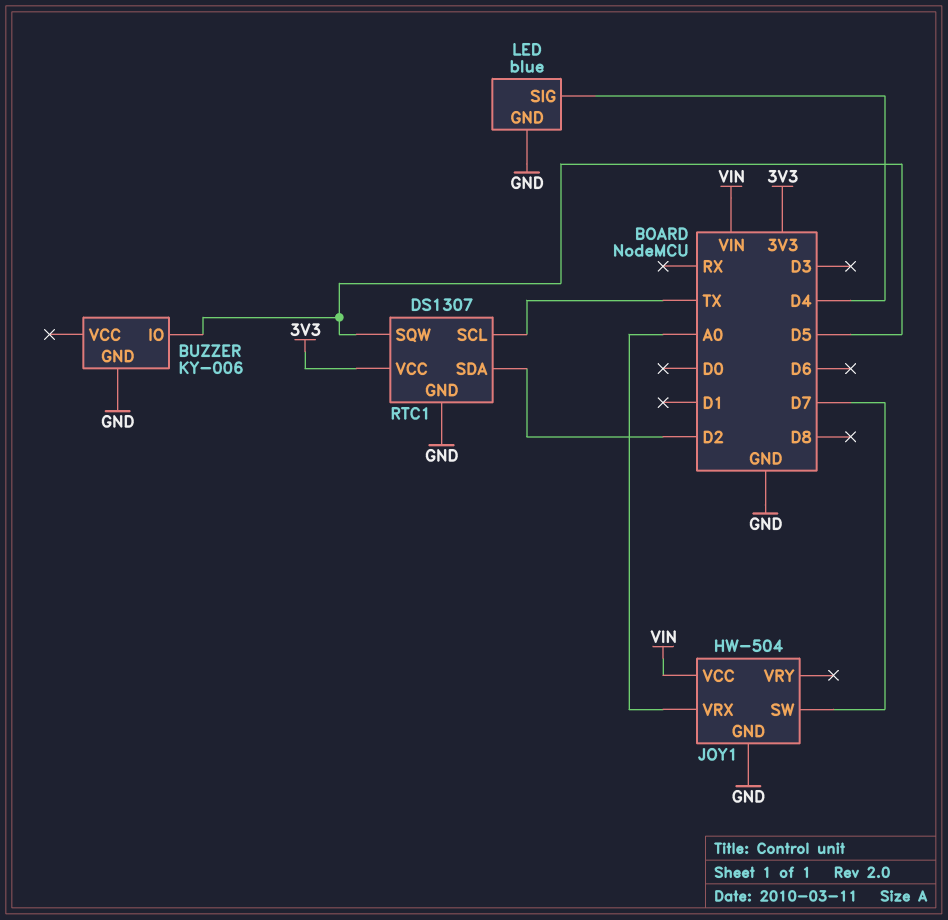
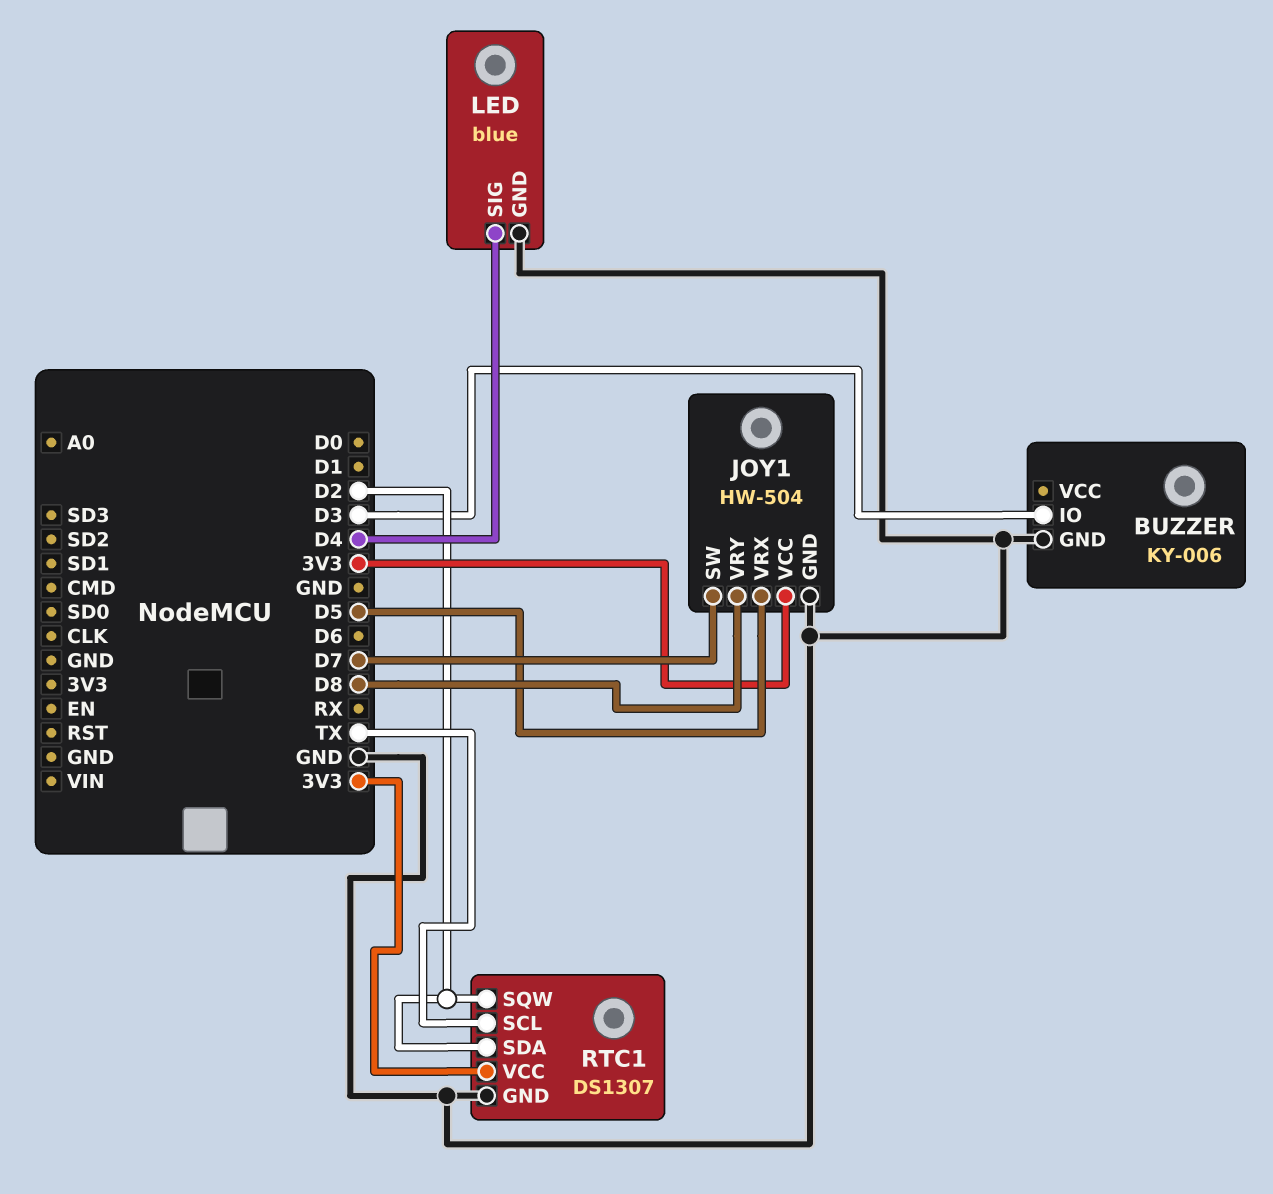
BUZZER pin IO: D5 -> D3
JOY1 pin VCC: VIN -> 3V3
JOY1 pin VRX: A0 -> D5
JOY1 pin VRY: none -> D8
RTC1 pin SQW: D5 -> D2

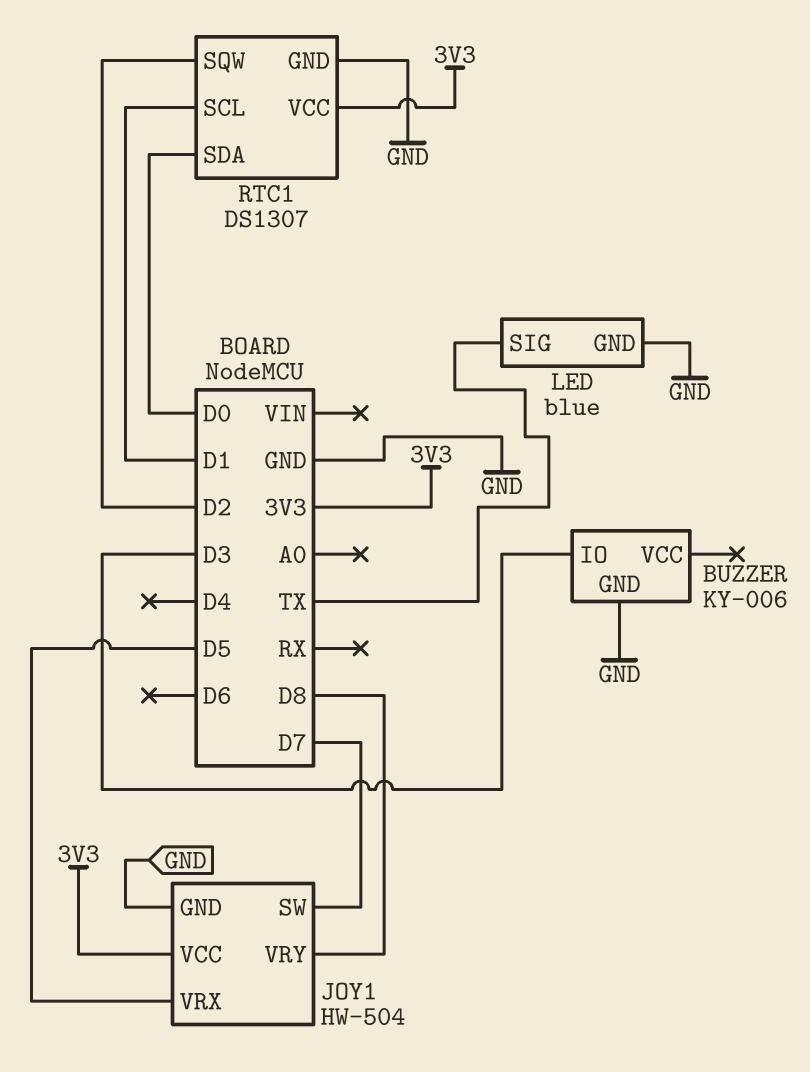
LED pin SIG: D4 -> TX
RTC1 pin SCL: TX -> D1
RTC1 pin SDA: D2 -> D0

